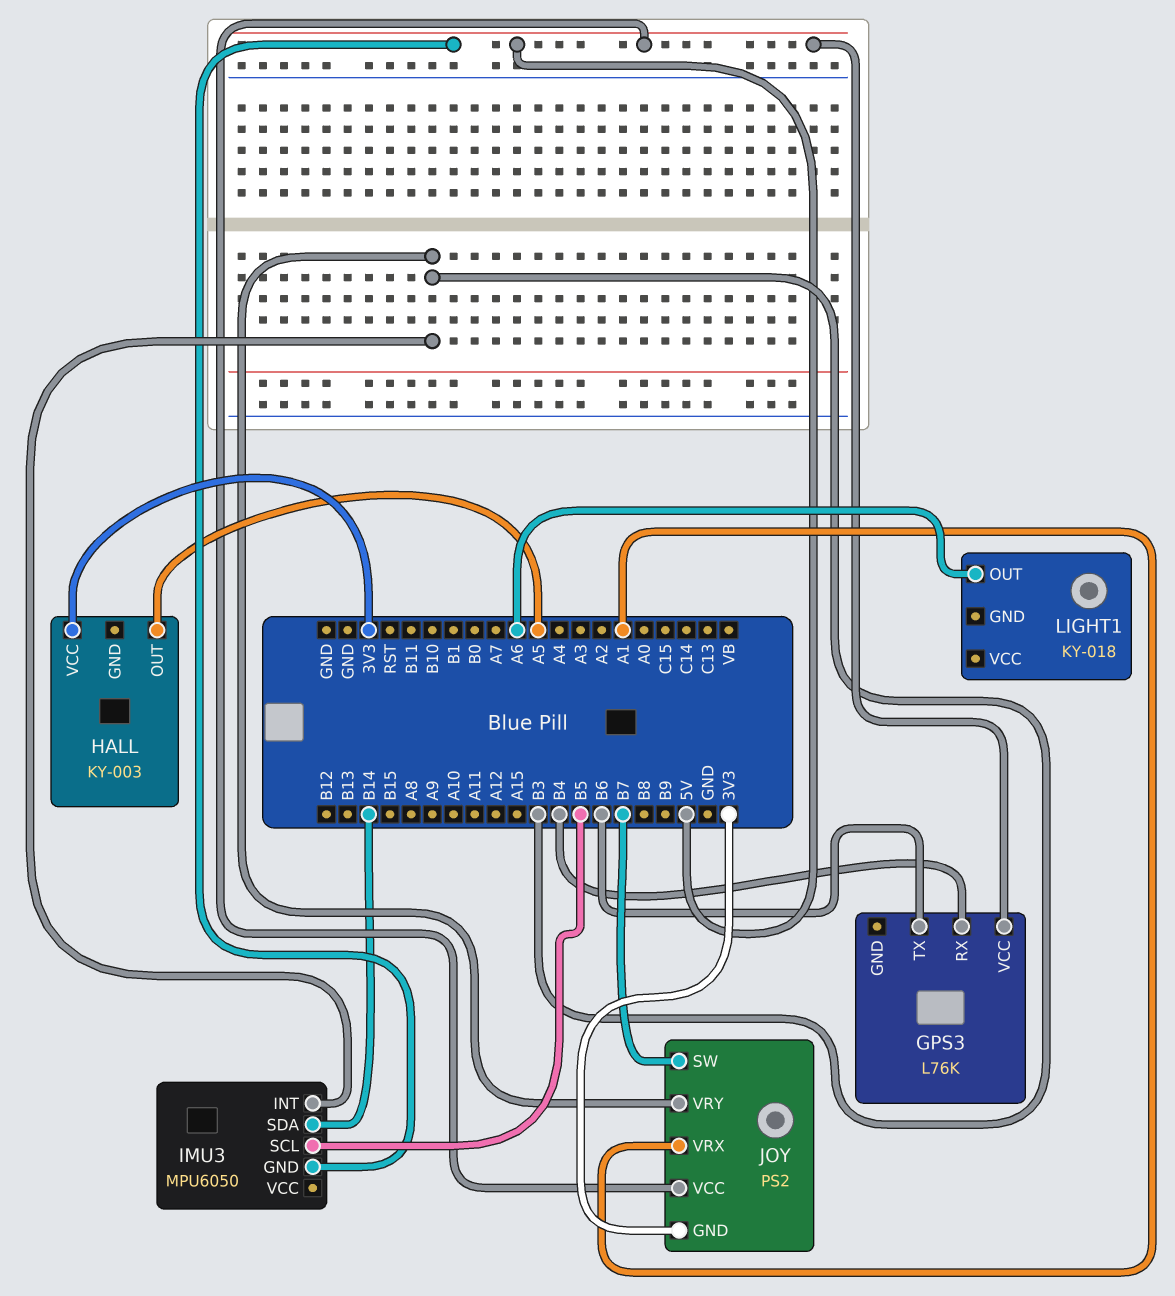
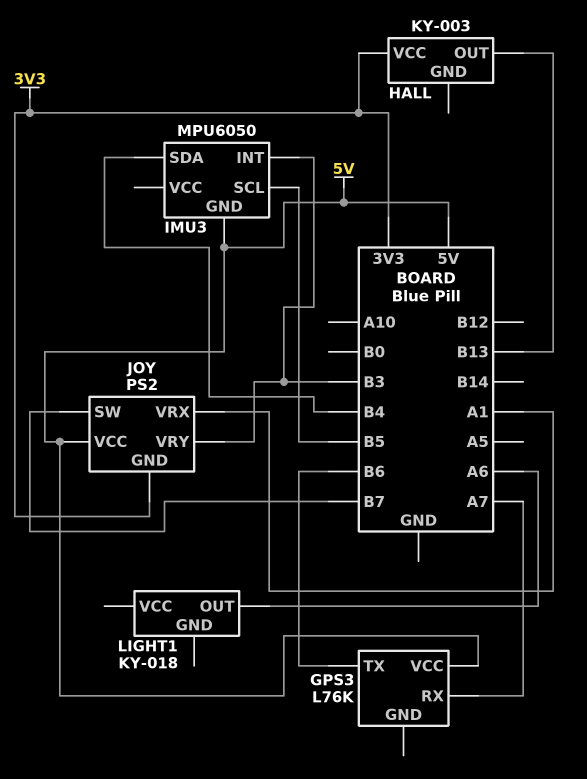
GPS3 pin RX: B4 -> A7
HALL pin OUT: A5 -> B13
IMU3 pin SDA: B14 -> B4

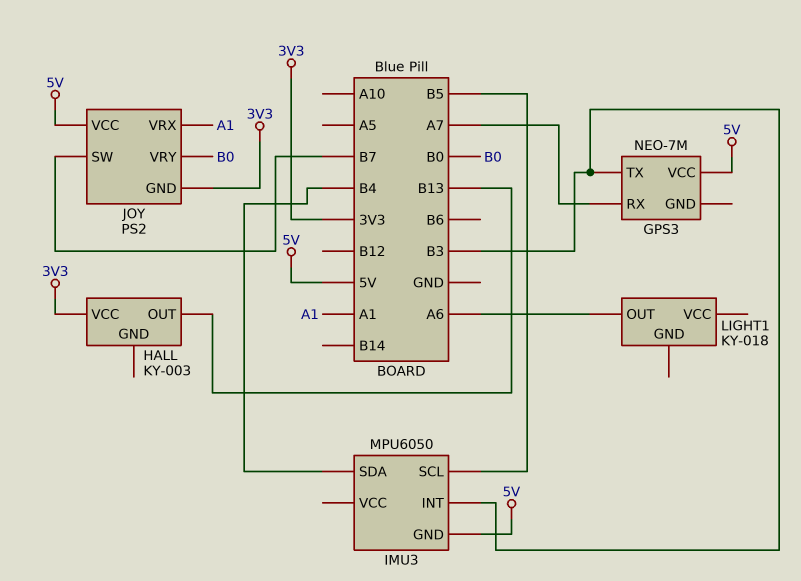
GPS3: L76K -> NEO-7M
GPS3 pin TX: B6 -> B3
JOY pin VRY: B3 -> B0

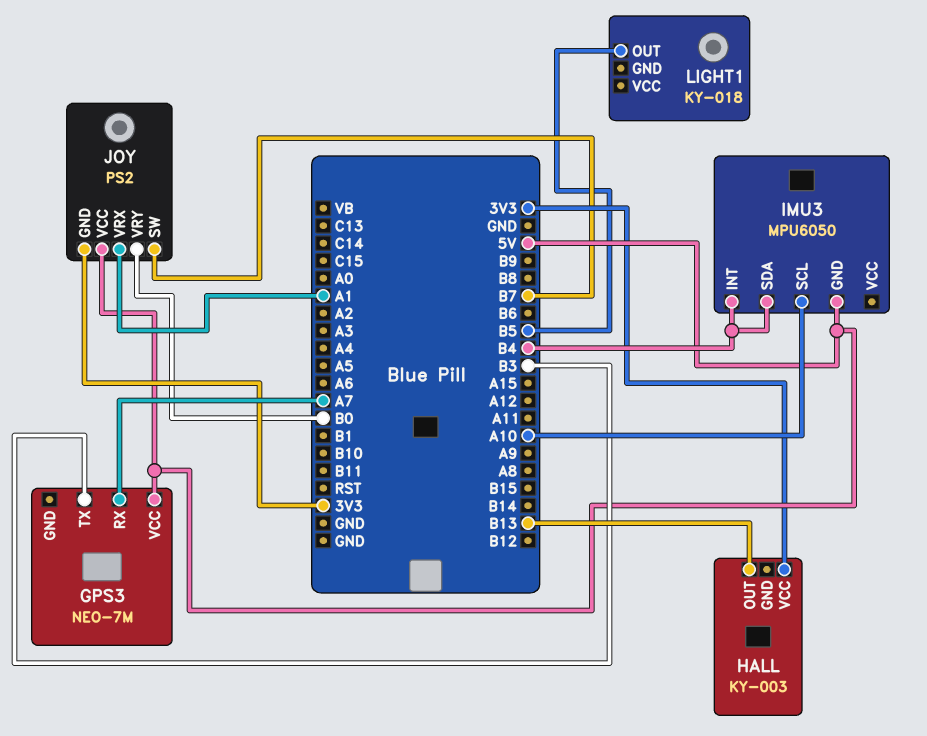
IMU3 pin INT: B3 -> B4
IMU3 pin SCL: B5 -> A10
LIGHT1 pin OUT: A6 -> B5

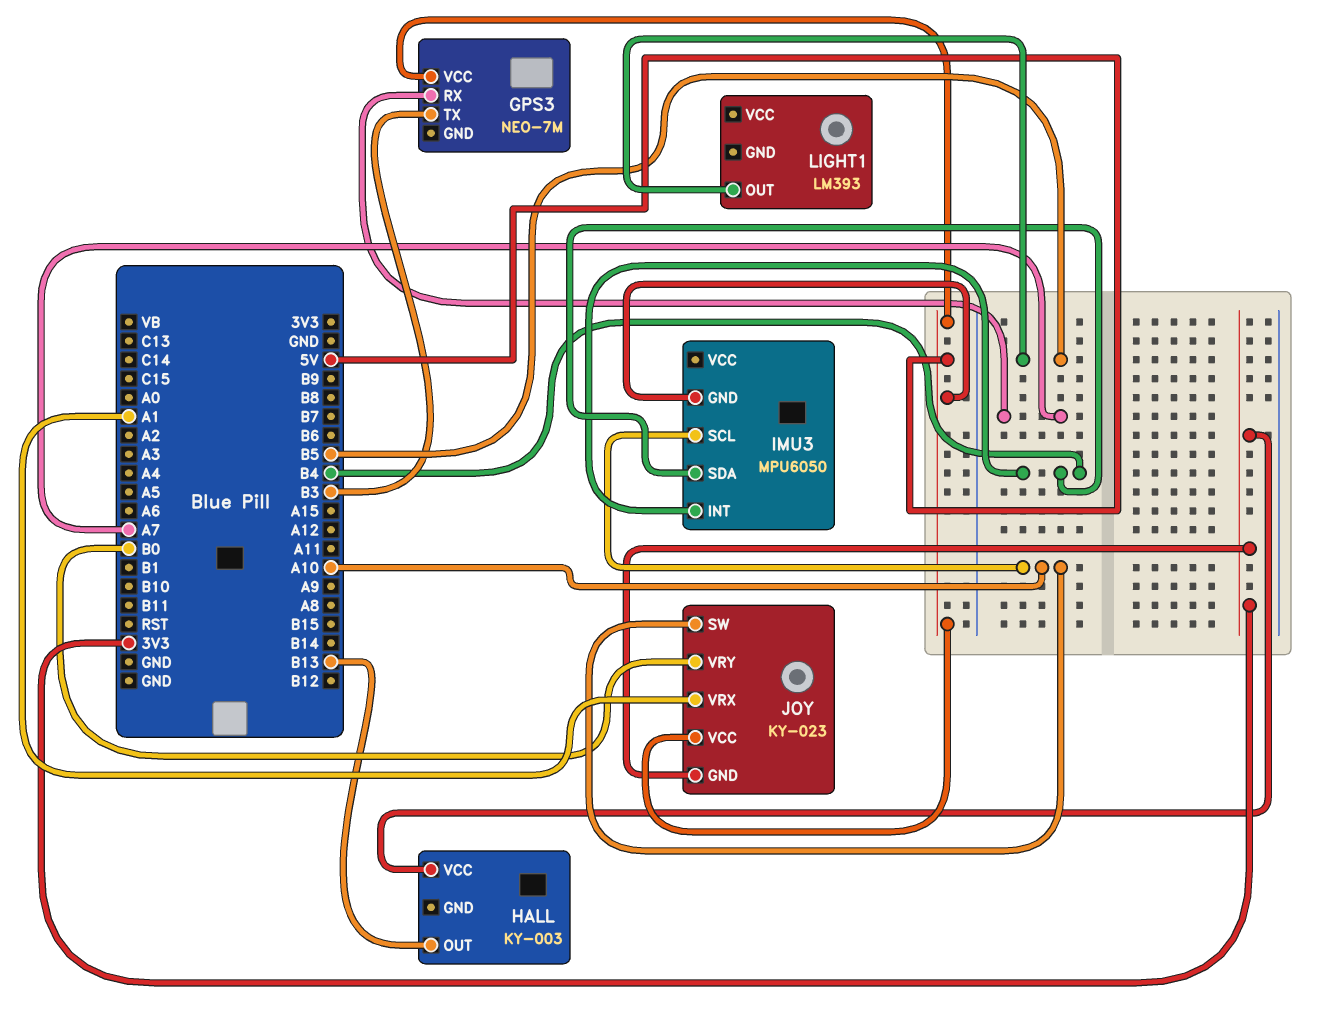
JOY: PS2 -> KY-023
JOY pin SW: B7 -> A10
LIGHT1: KY-018 -> LM393

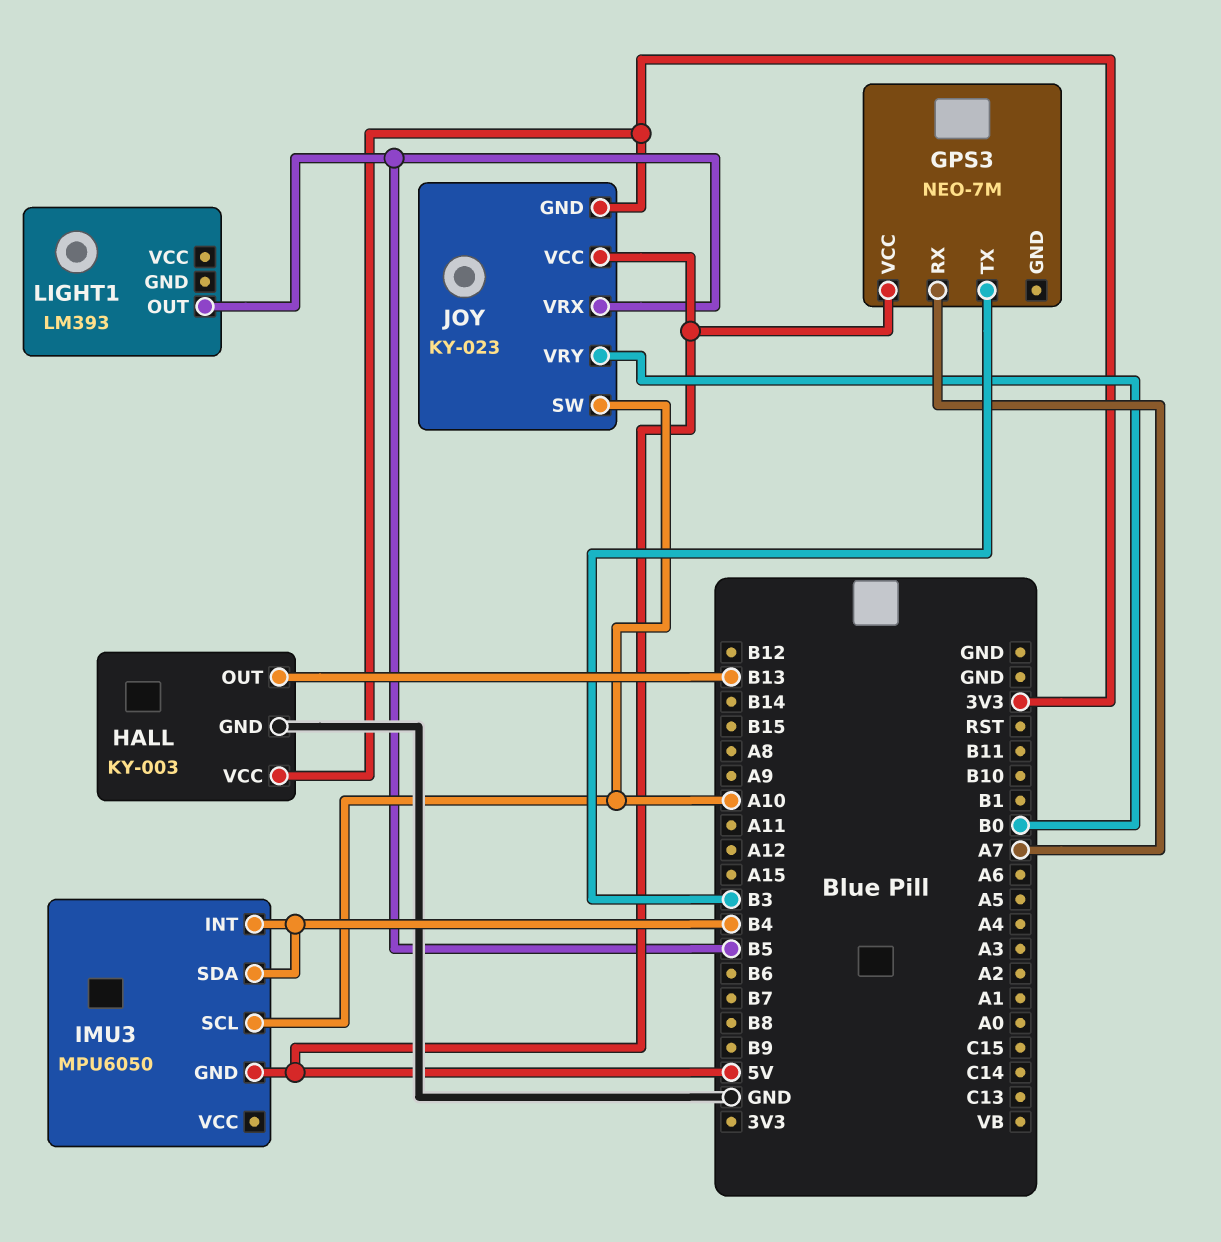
HALL pin GND: none -> GND
JOY pin VRX: A1 -> B5

